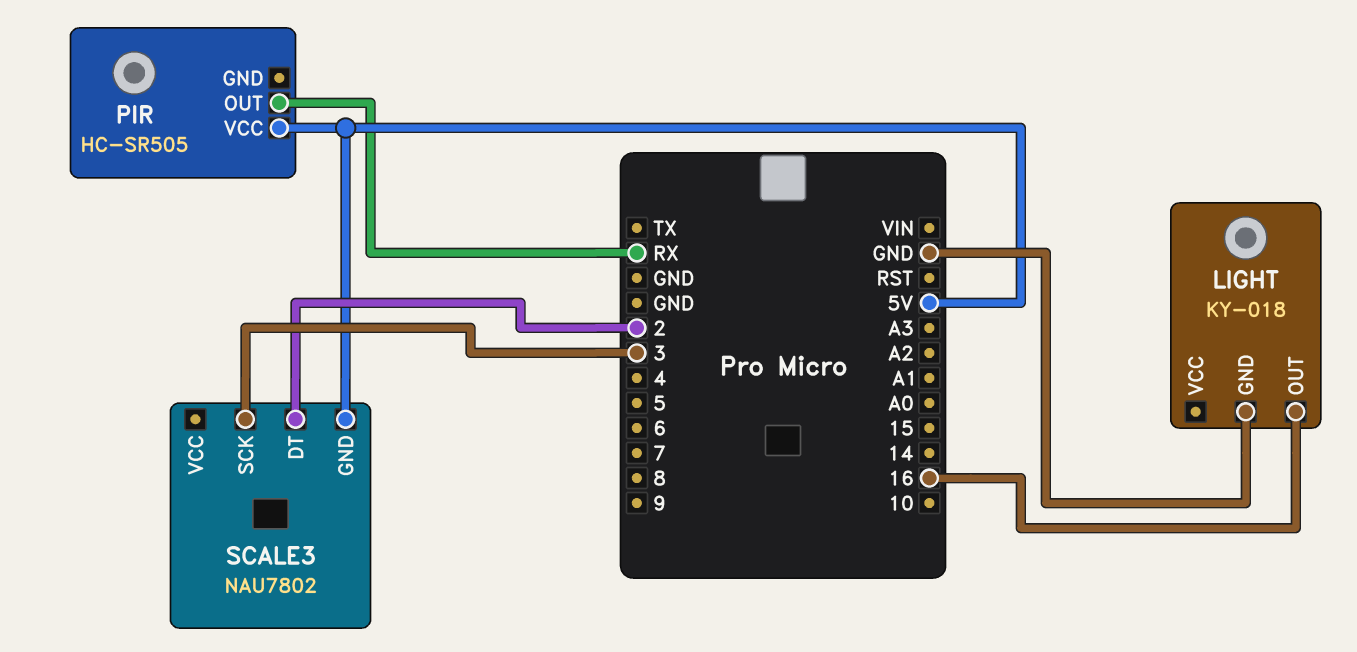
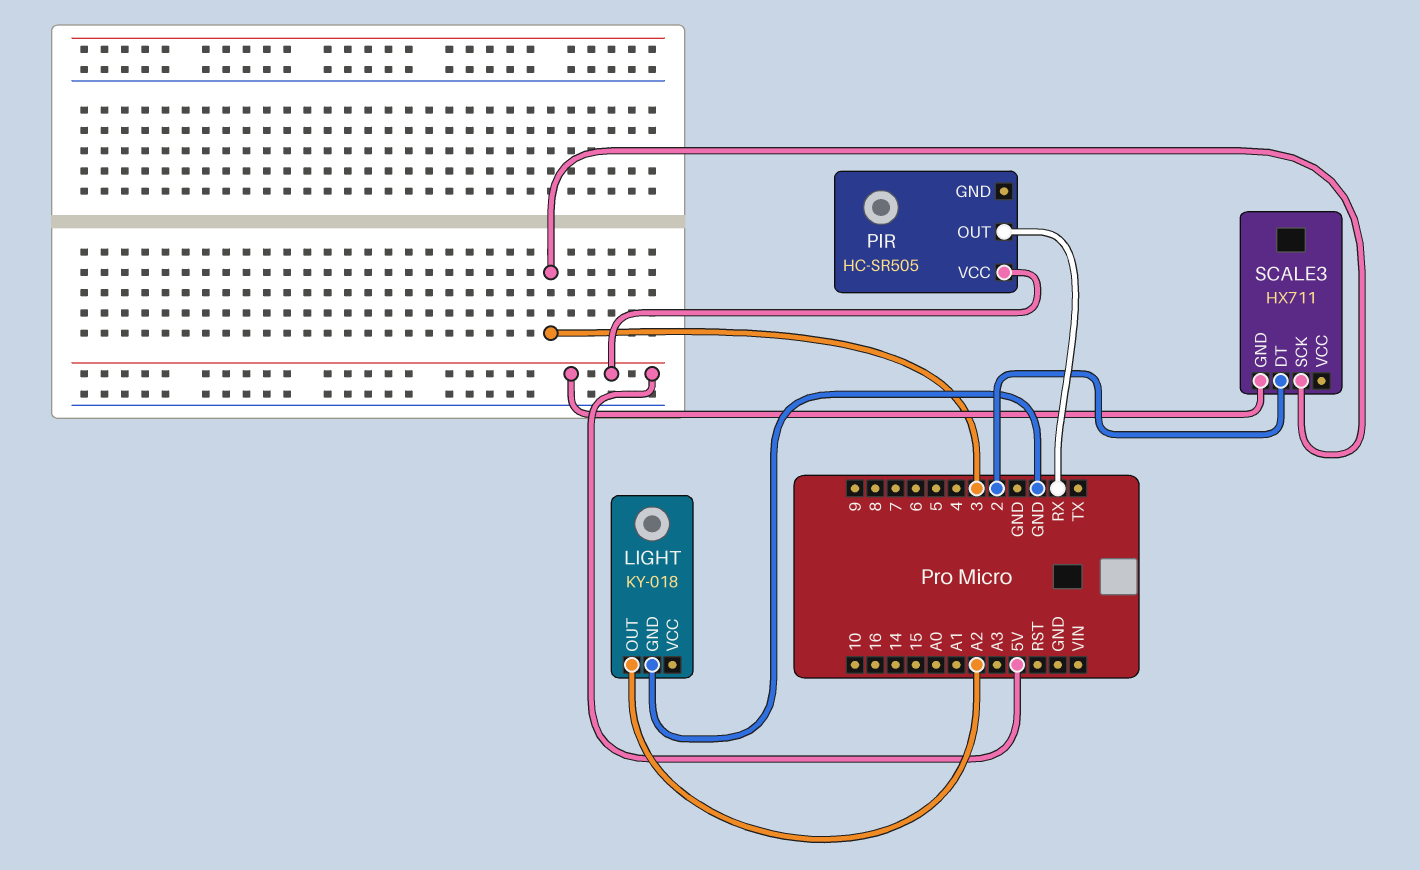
LIGHT pin OUT: 16 -> A2
SCALE3: NAU7802 -> HX711

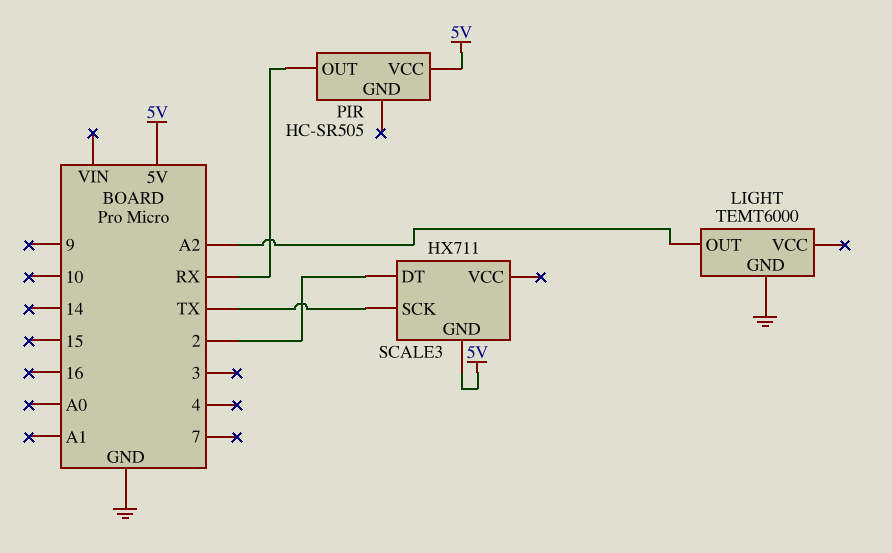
LIGHT: KY-018 -> TEMT6000
SCALE3 pin SCK: 3 -> TX

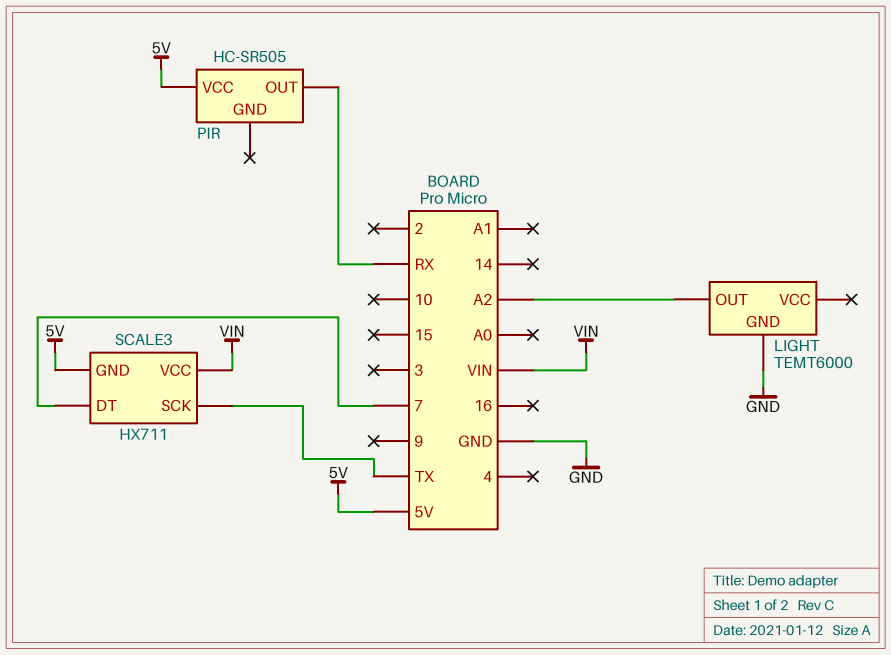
SCALE3 pin DT: 2 -> 7
SCALE3 pin VCC: none -> VIN

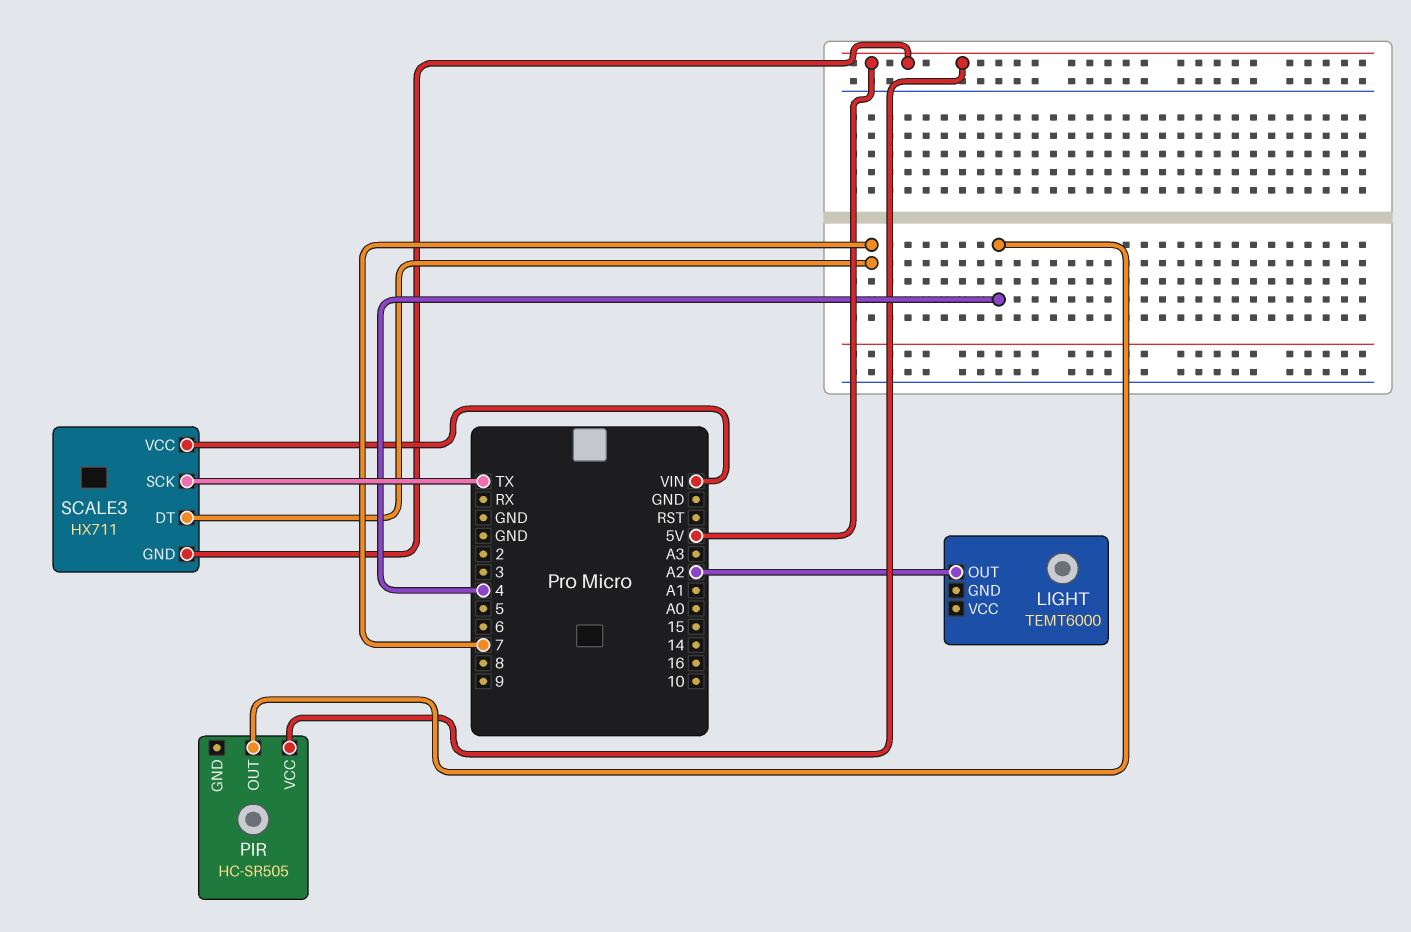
LIGHT pin GND: GND -> none
PIR pin OUT: RX -> 4

